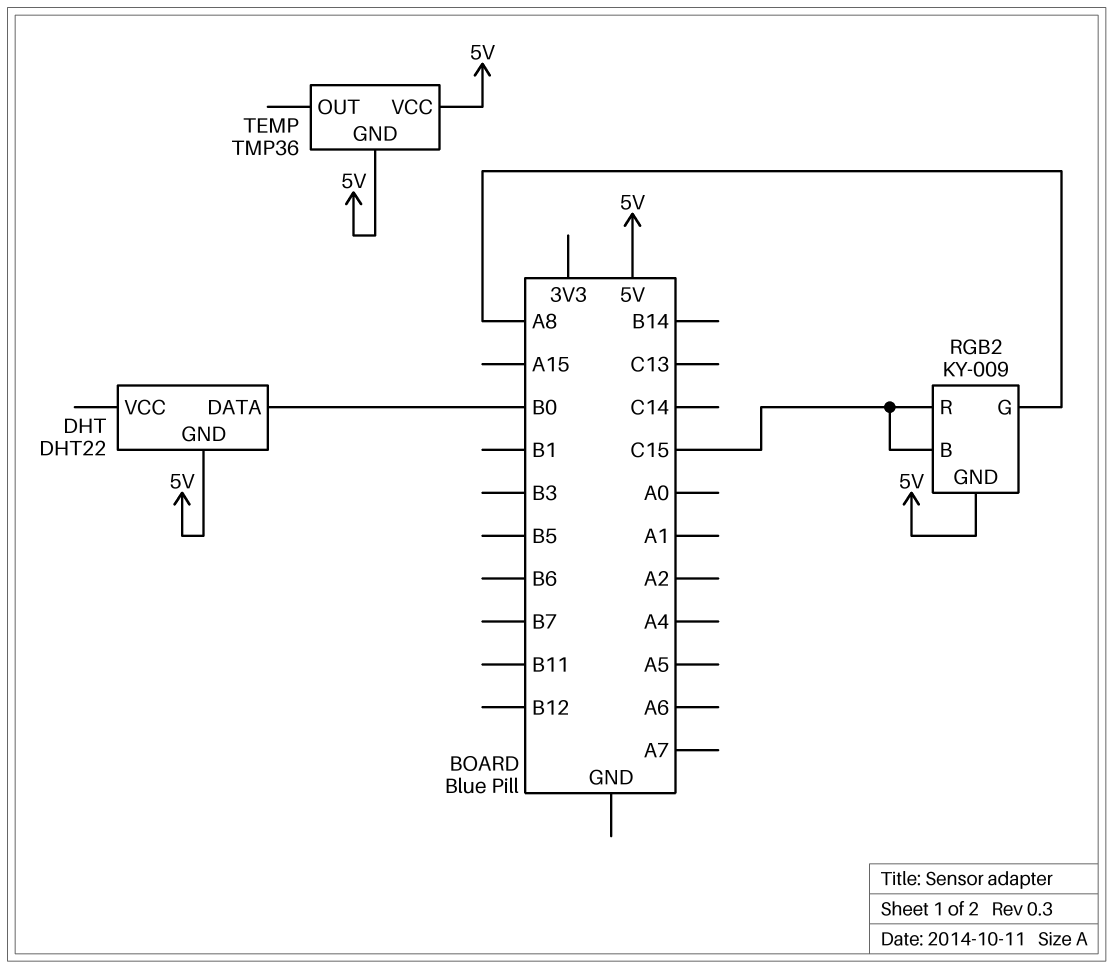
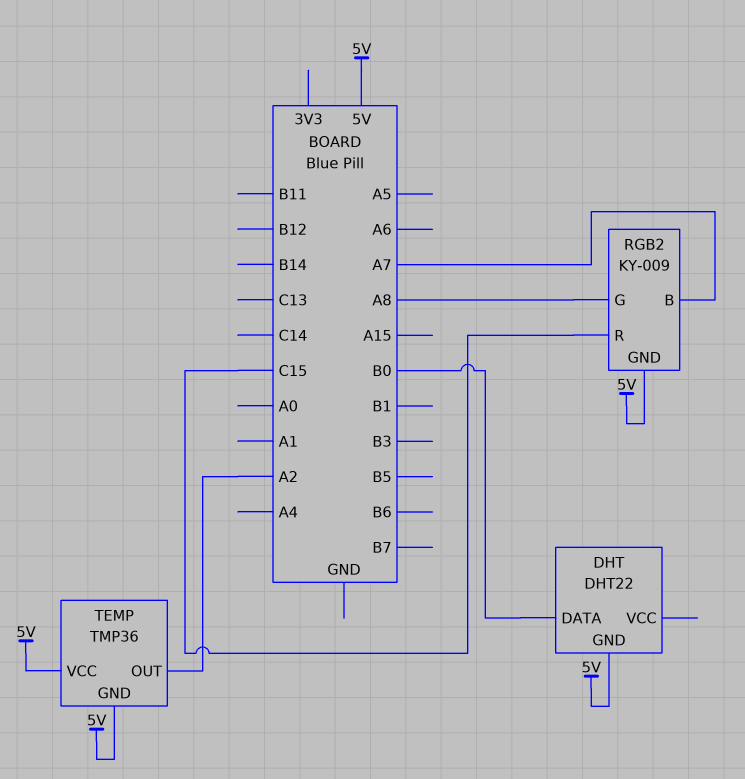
RGB2 pin B: C15 -> A7
TEMP pin OUT: none -> A2

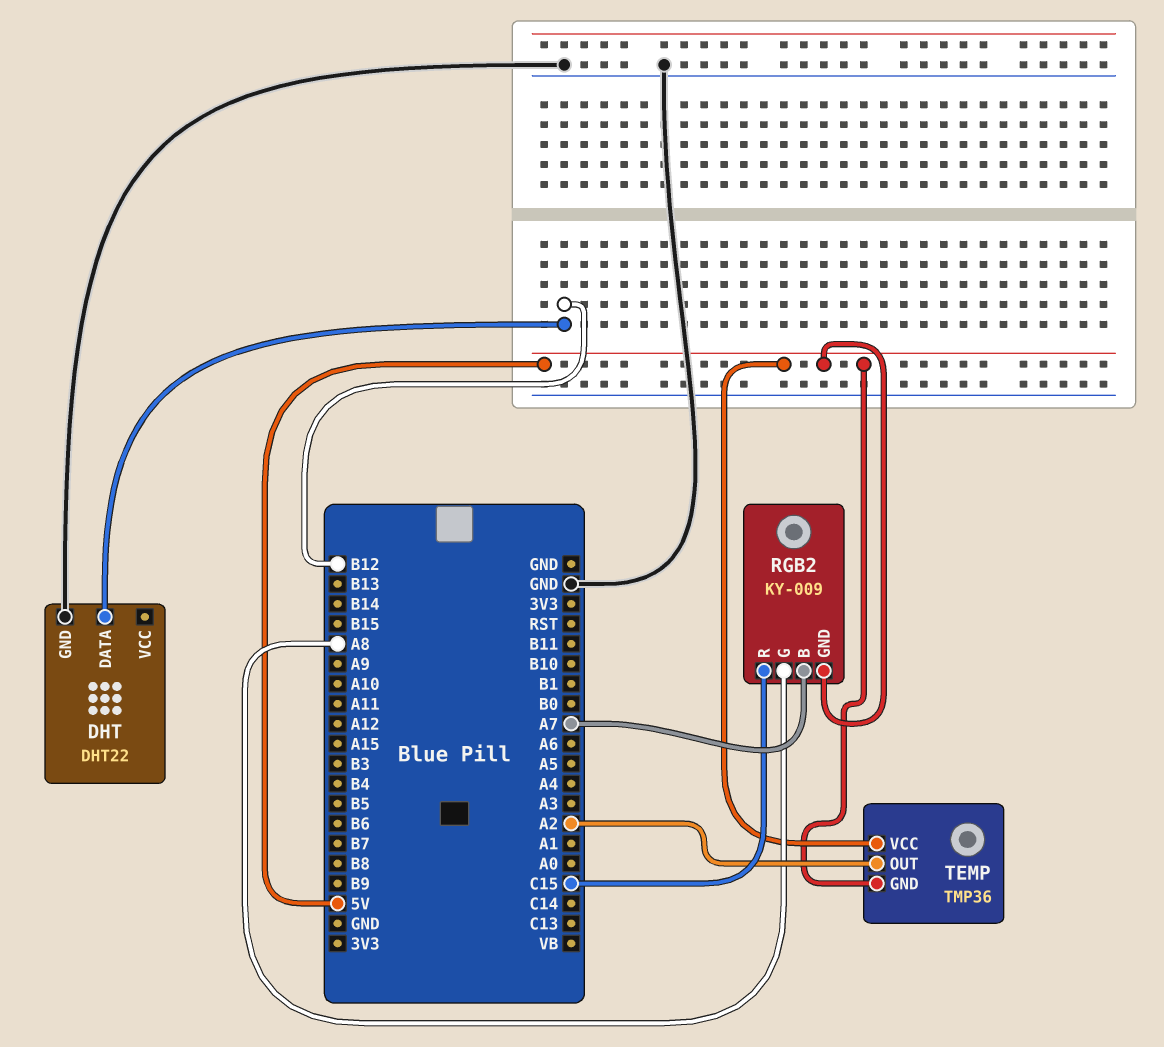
DHT pin DATA: B0 -> B12
DHT pin GND: 5V -> GND

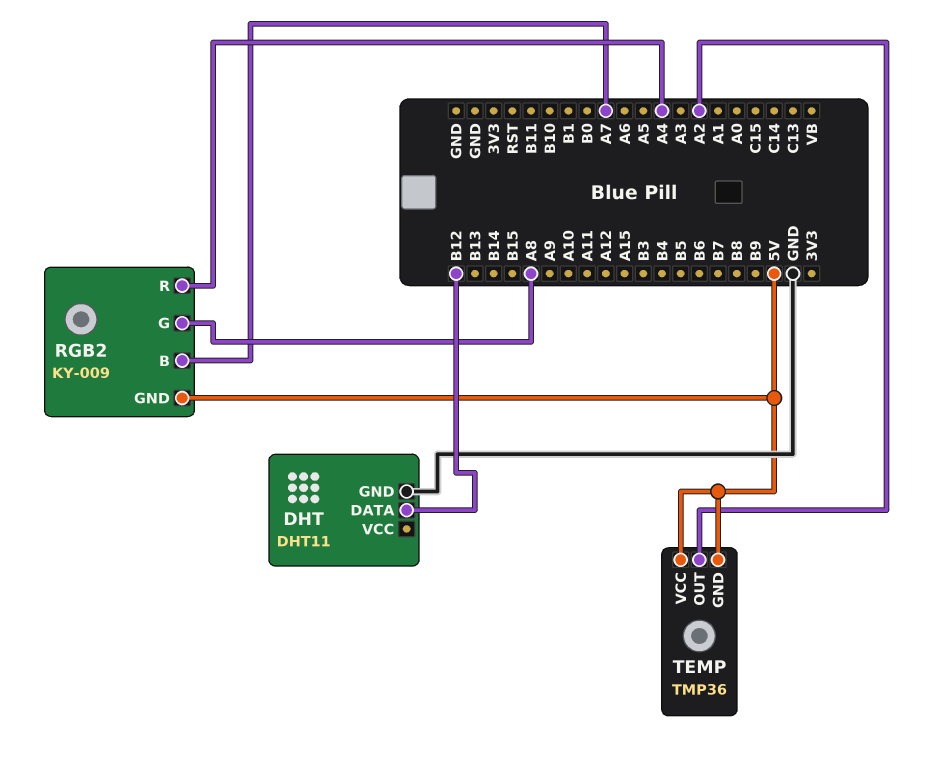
DHT: DHT22 -> DHT11
RGB2 pin R: C15 -> A4

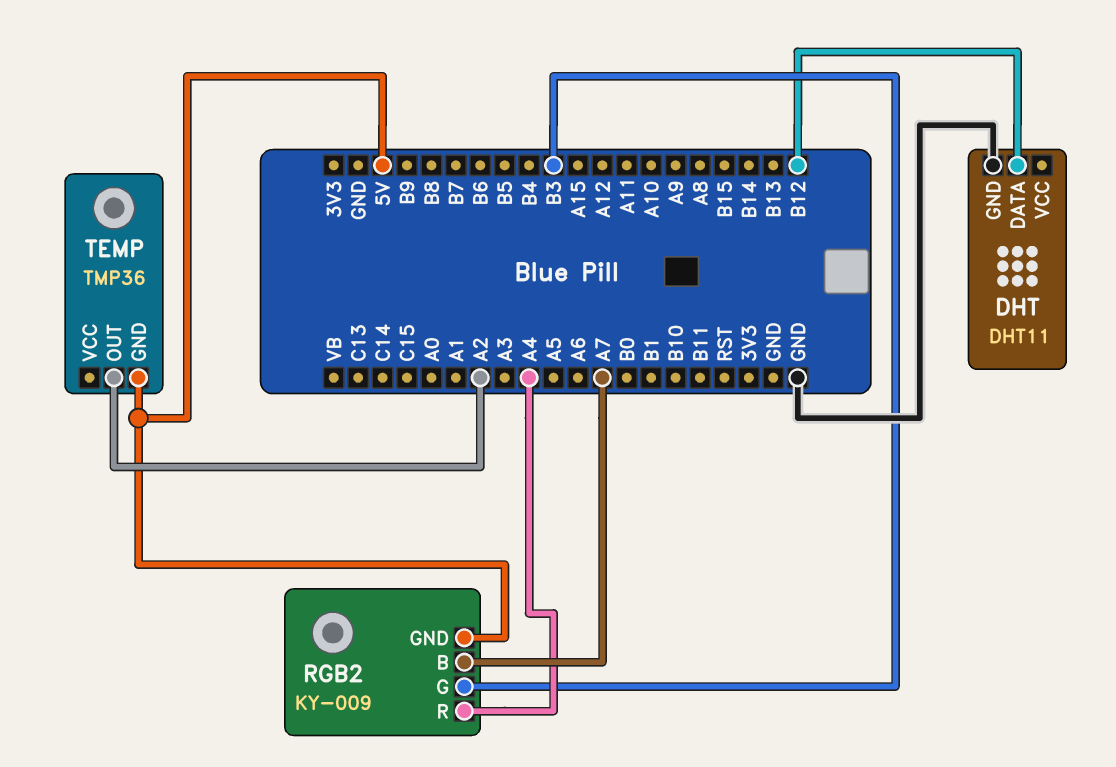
RGB2 pin G: A8 -> B3
TEMP pin VCC: 5V -> none

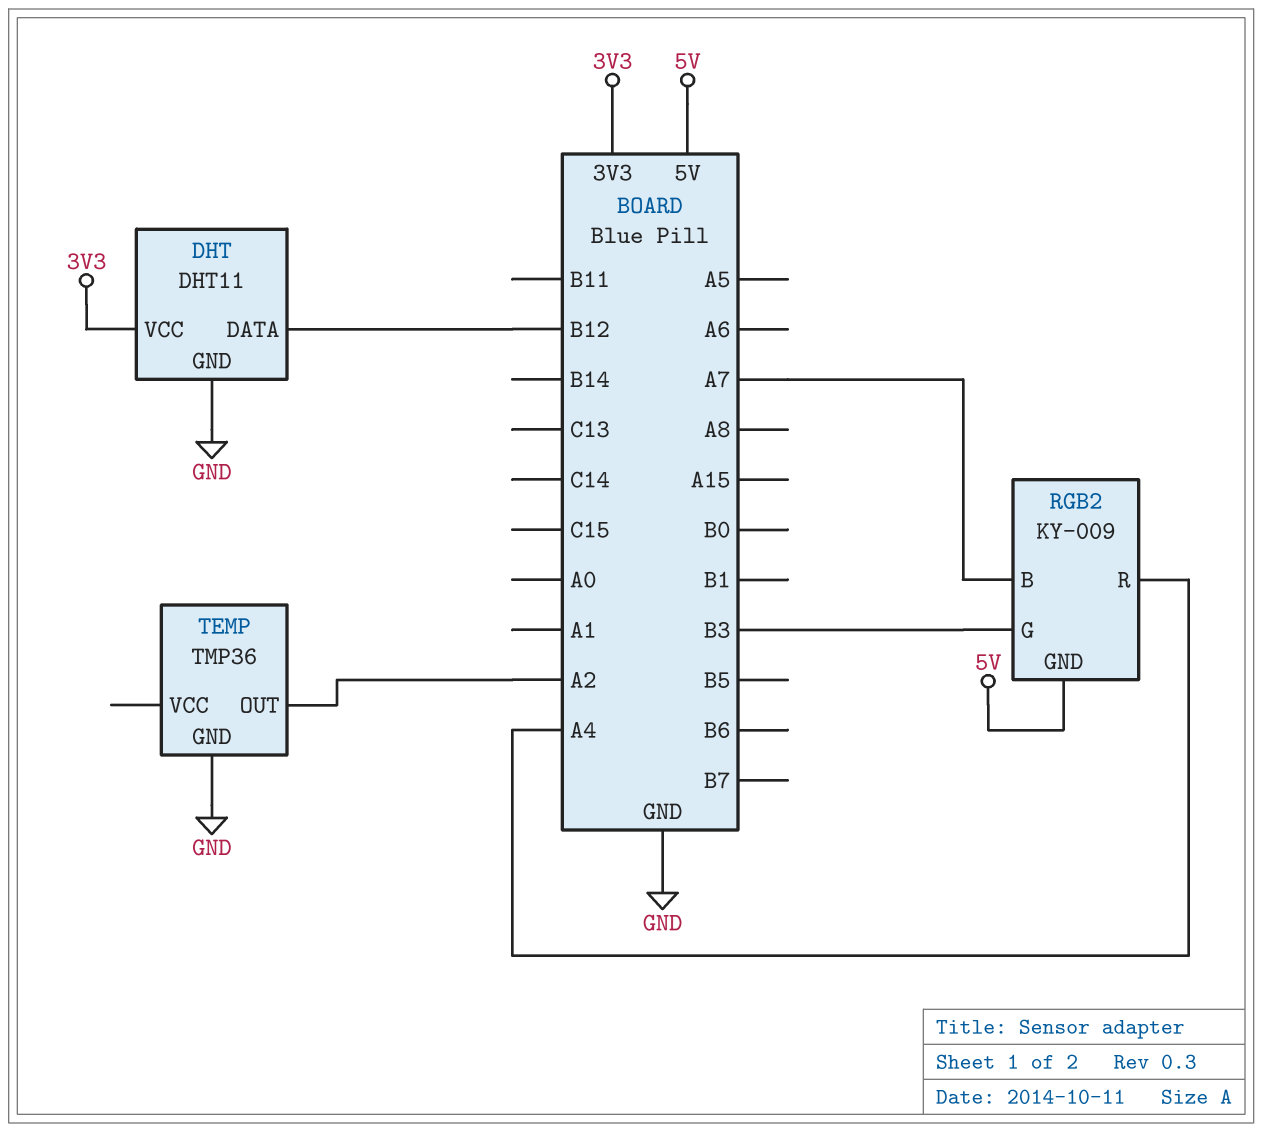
DHT pin VCC: none -> 3V3
TEMP pin GND: 5V -> GND

